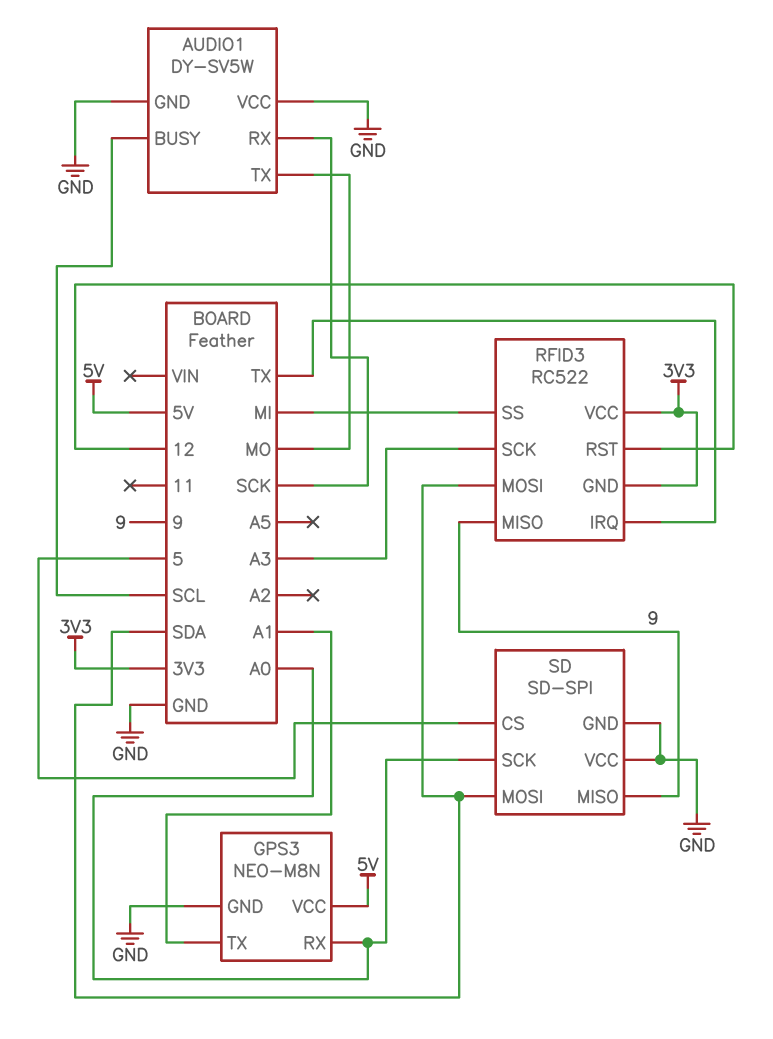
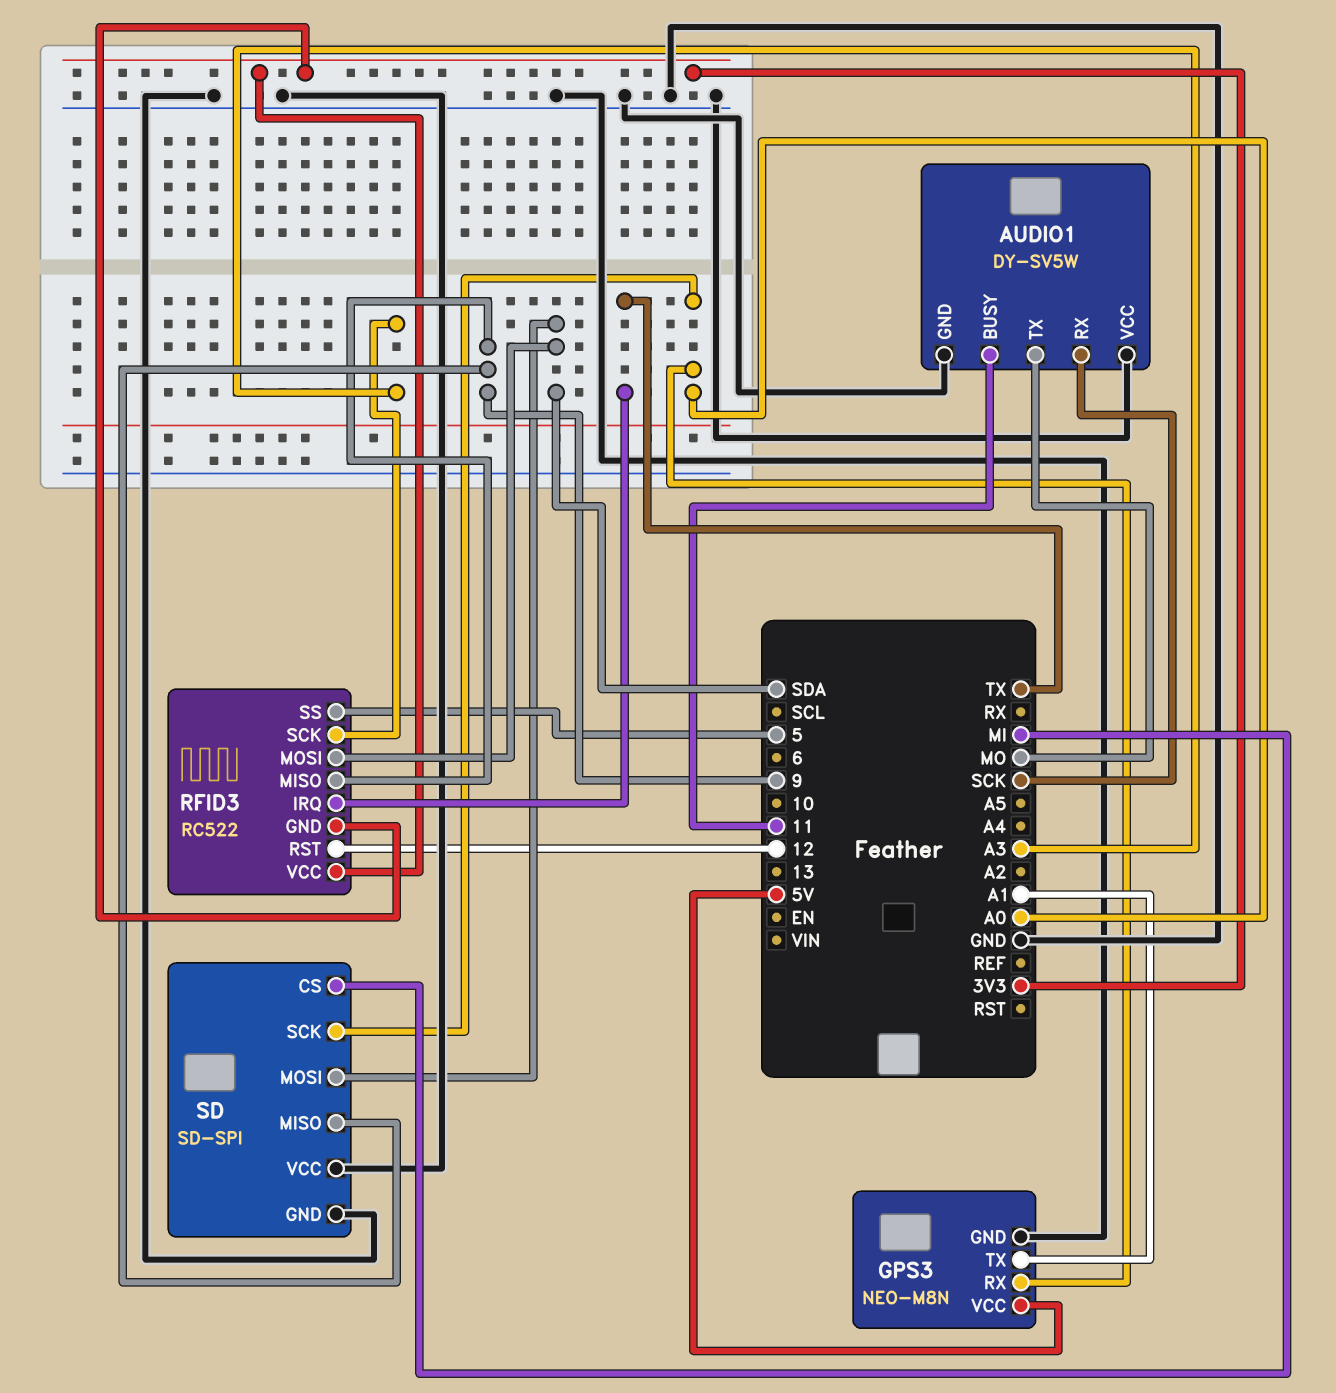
AUDIO1 pin BUSY: SCL -> 11
RFID3 pin SS: MI -> 5
SD pin CS: 5 -> MI

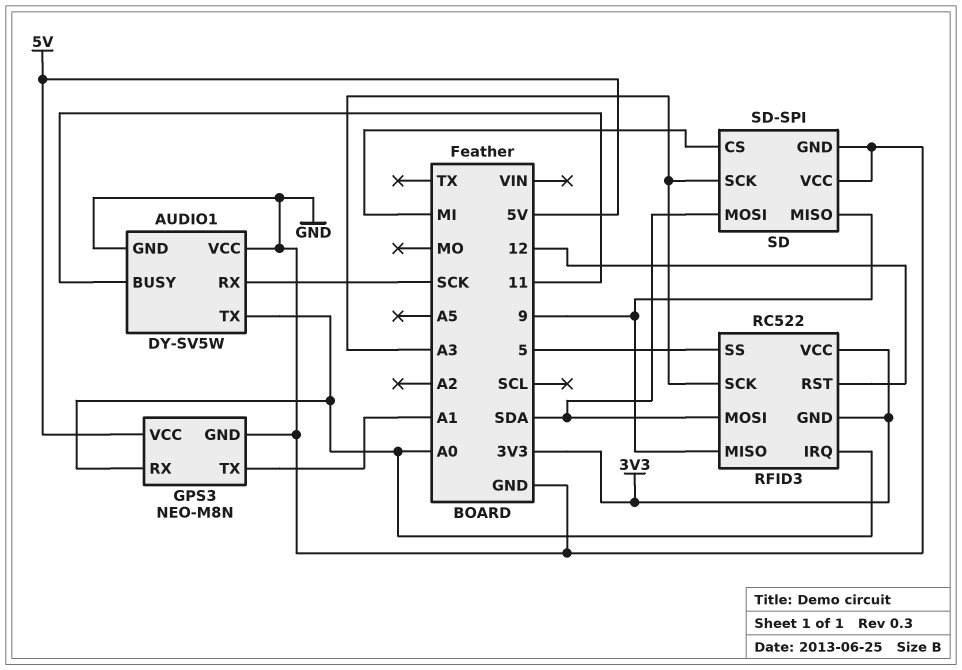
AUDIO1 pin TX: MO -> A0
RFID3 pin IRQ: TX -> A0
SD pin SCK: A0 -> A3

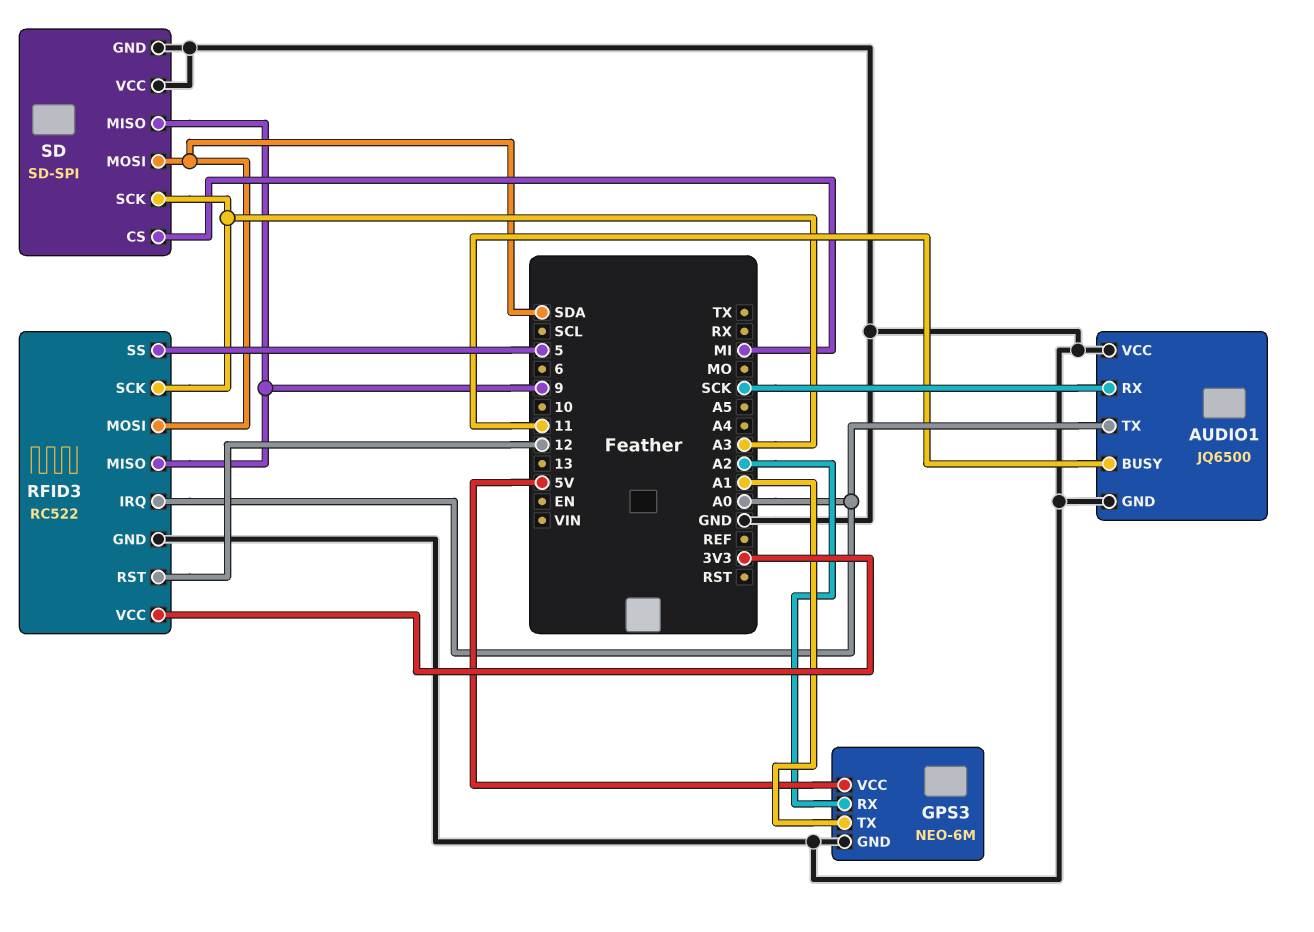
AUDIO1: DY-SV5W -> JQ6500
GPS3: NEO-M8N -> NEO-6M
GPS3 pin RX: A0 -> A2
RFID3 pin GND: 3V3 -> GND

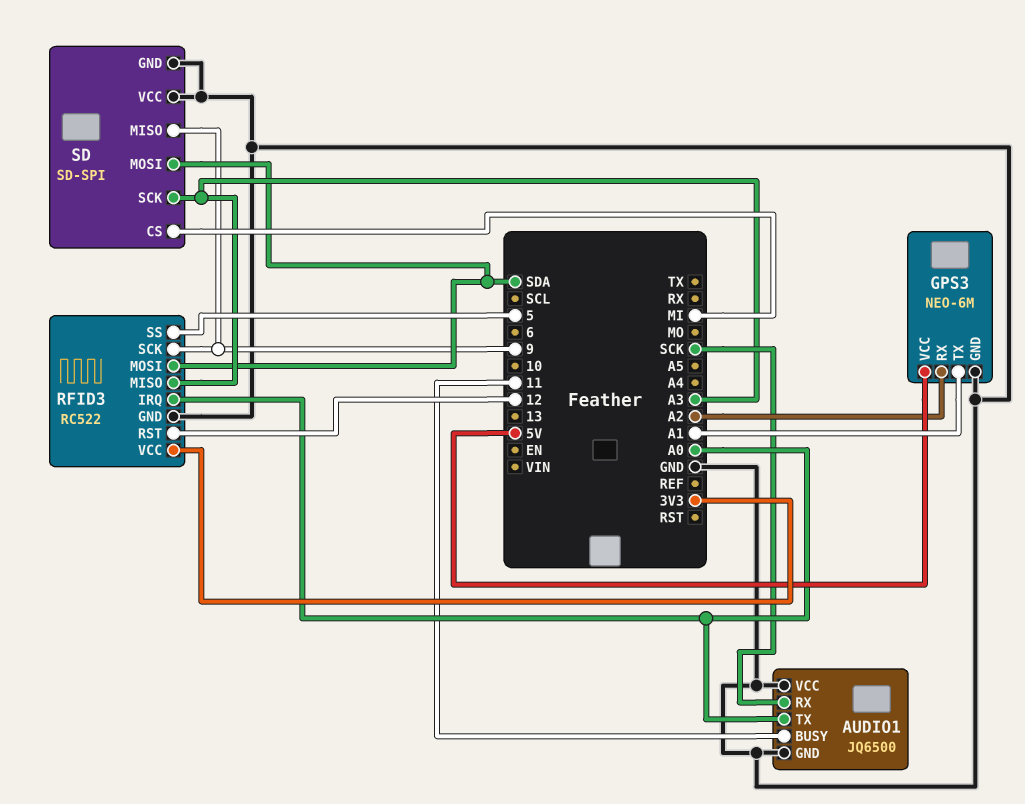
RFID3 pin MISO: 9 -> A3
RFID3 pin SCK: A3 -> 9

